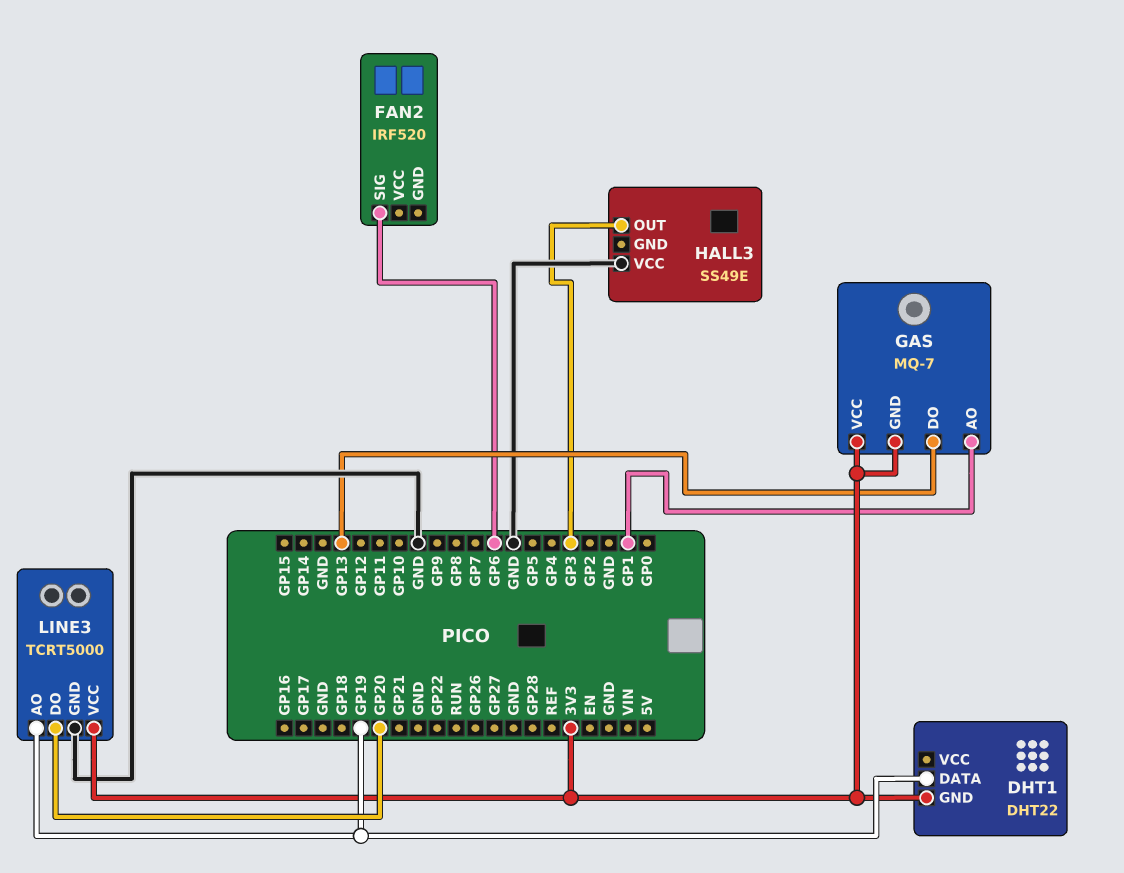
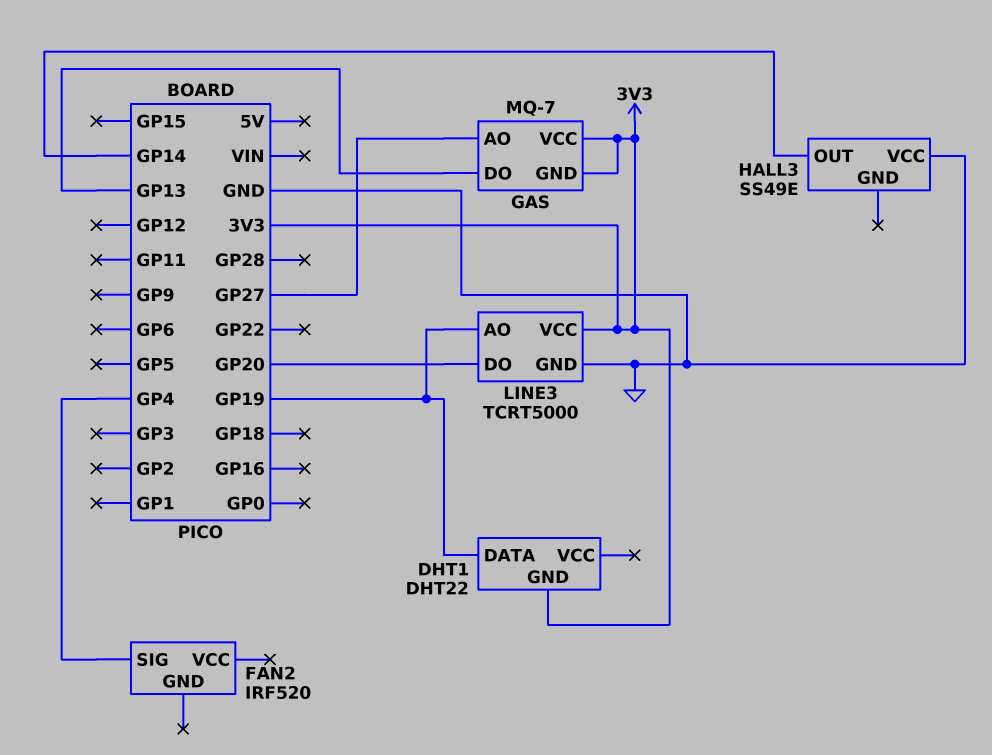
FAN2 pin SIG: GP6 -> GP4
GAS pin AO: GP1 -> GP27
HALL3 pin OUT: GP3 -> GP14

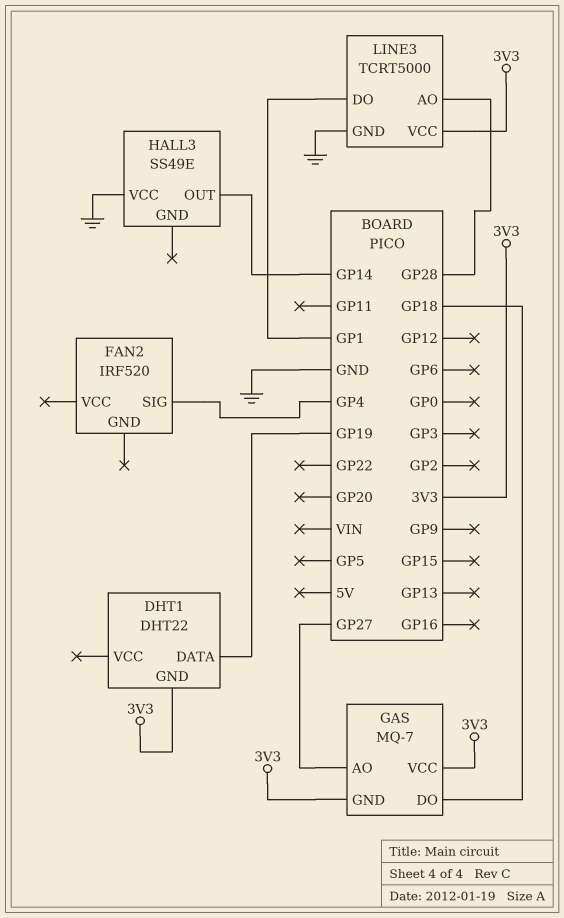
GAS pin DO: GP13 -> GP18
LINE3 pin AO: GP19 -> GP28
LINE3 pin DO: GP20 -> GP1

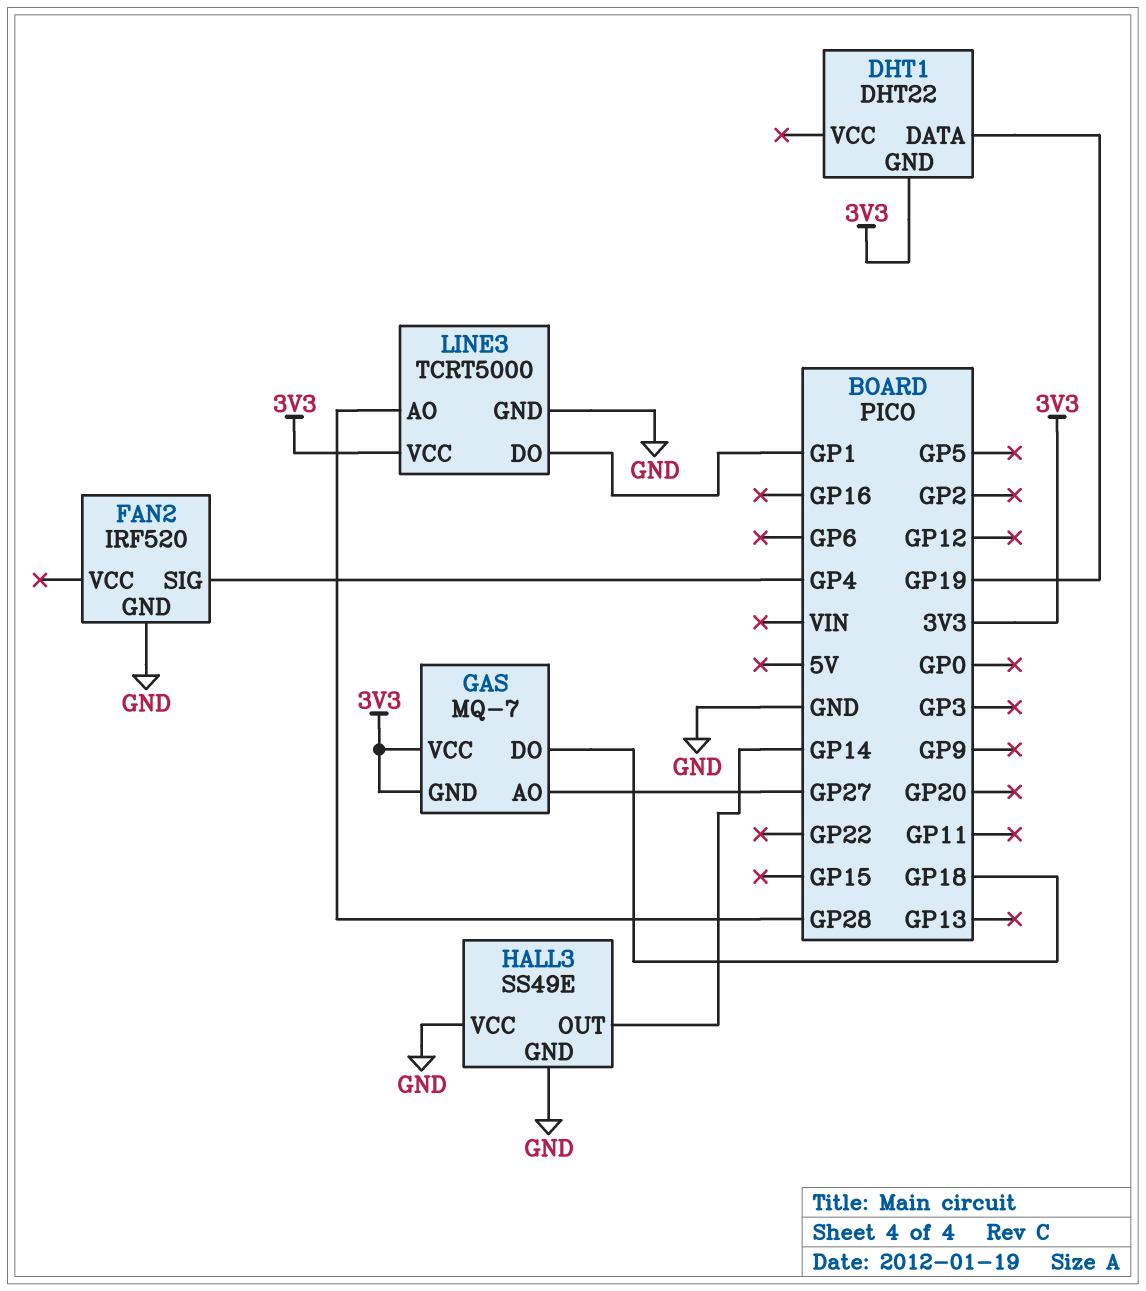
FAN2 pin GND: none -> GND
HALL3 pin GND: none -> GND

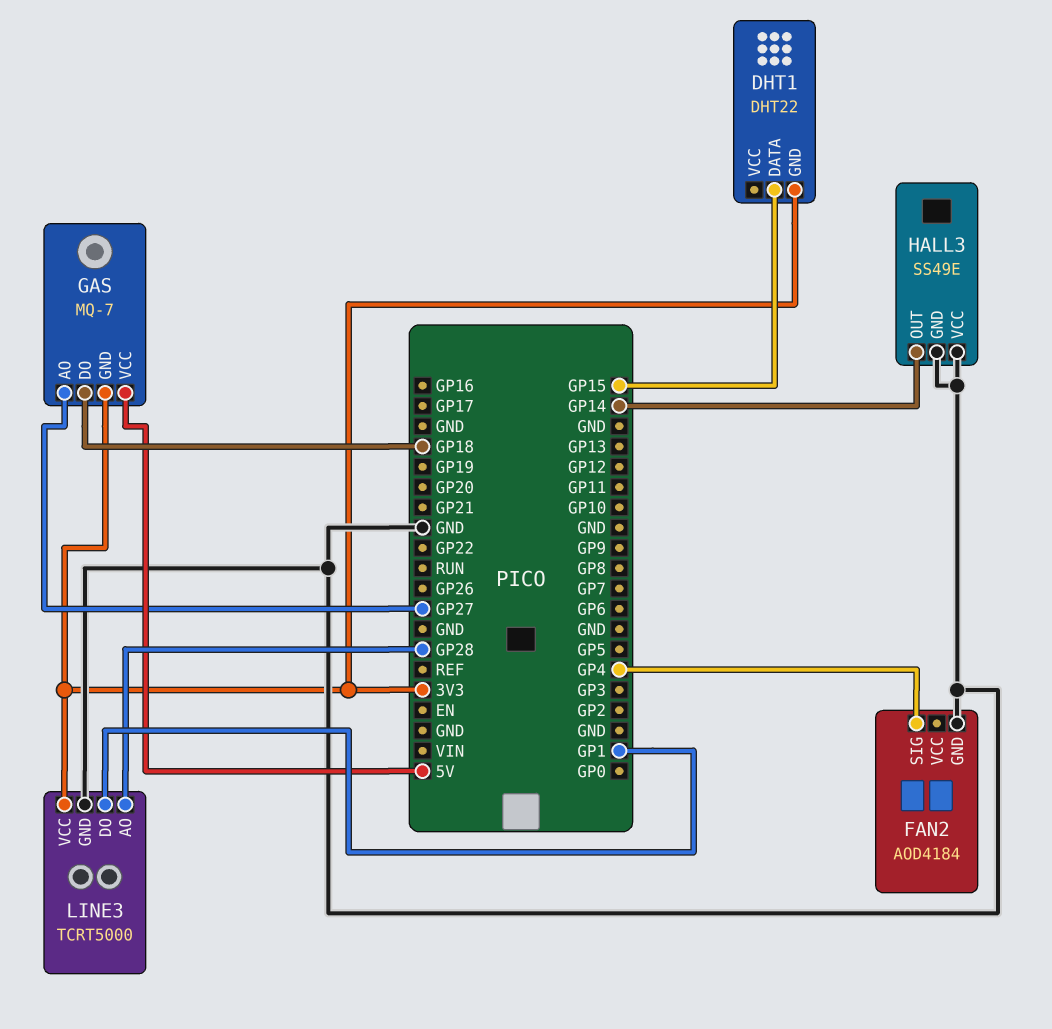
DHT1 pin DATA: GP19 -> GP15
FAN2: IRF520 -> AOD4184
GAS pin VCC: 3V3 -> 5V

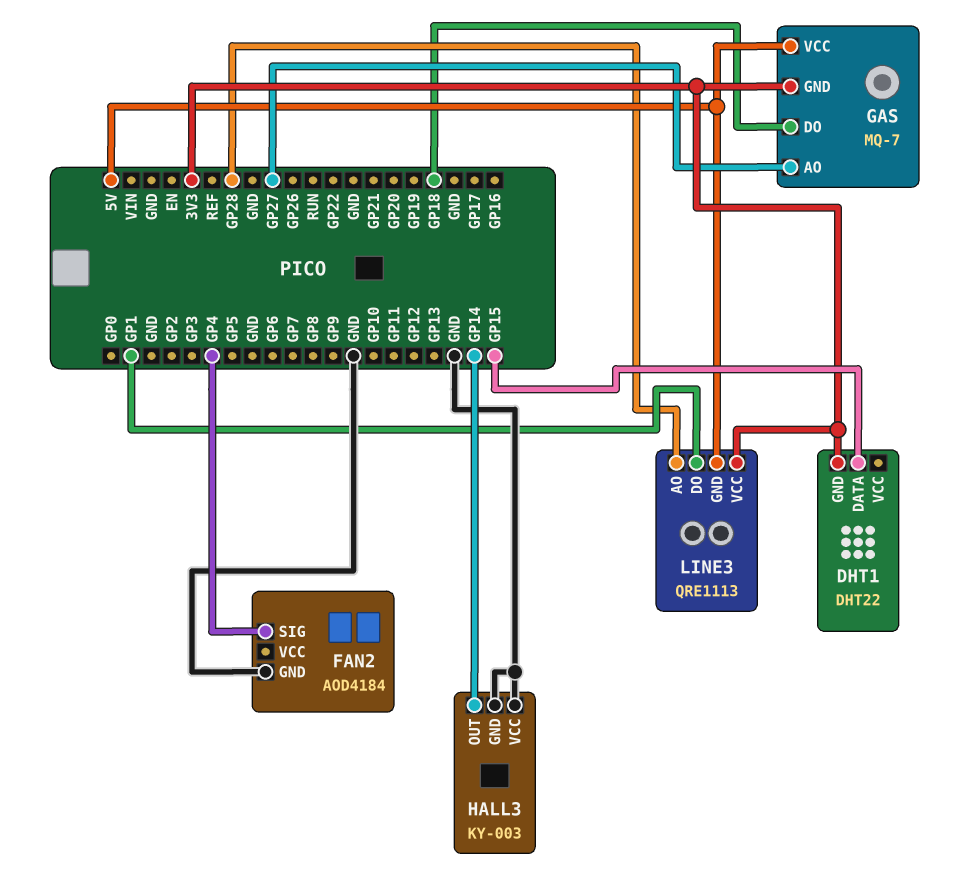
HALL3: SS49E -> KY-003
LINE3: TCRT5000 -> QRE1113
LINE3 pin GND: GND -> 5V

